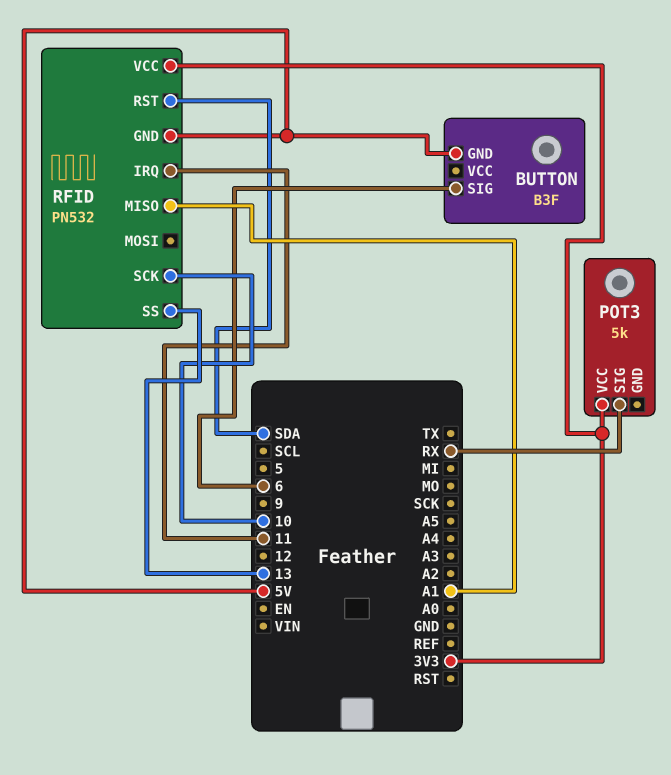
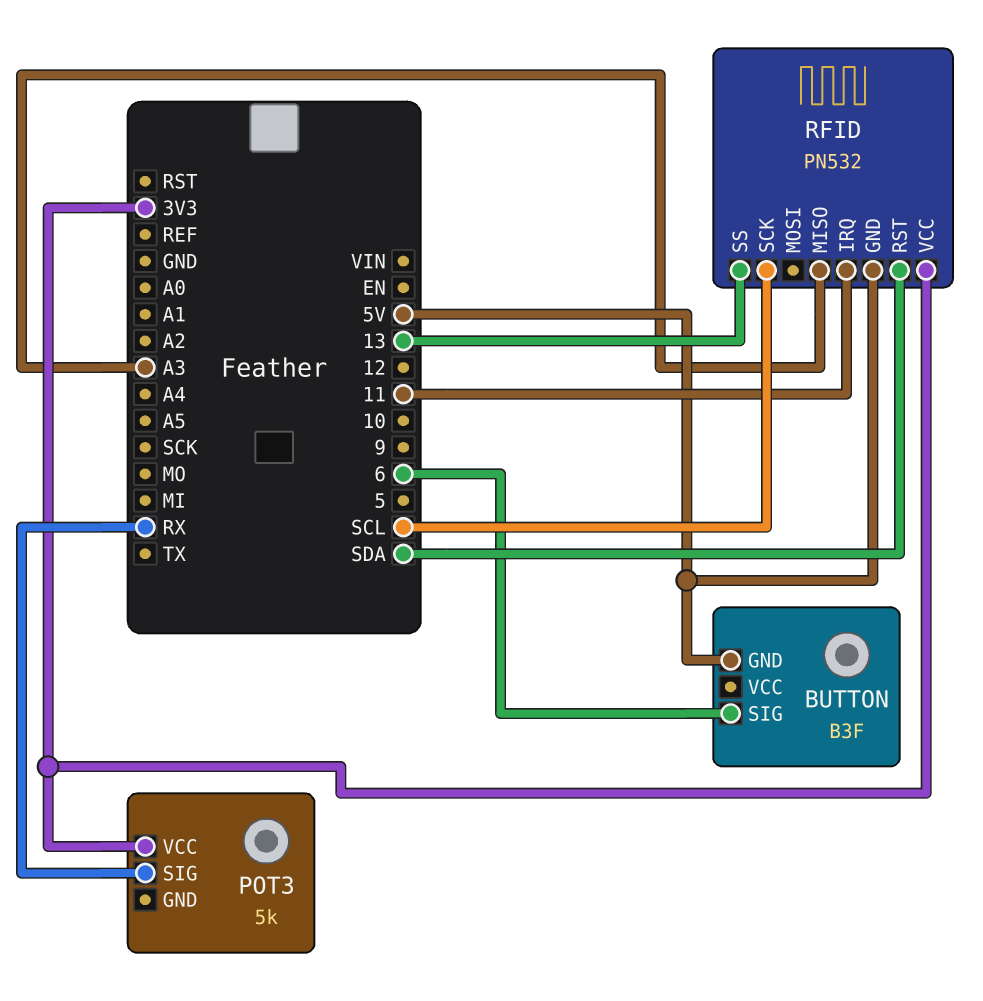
RFID pin MISO: A1 -> A3
RFID pin SCK: 10 -> SCL

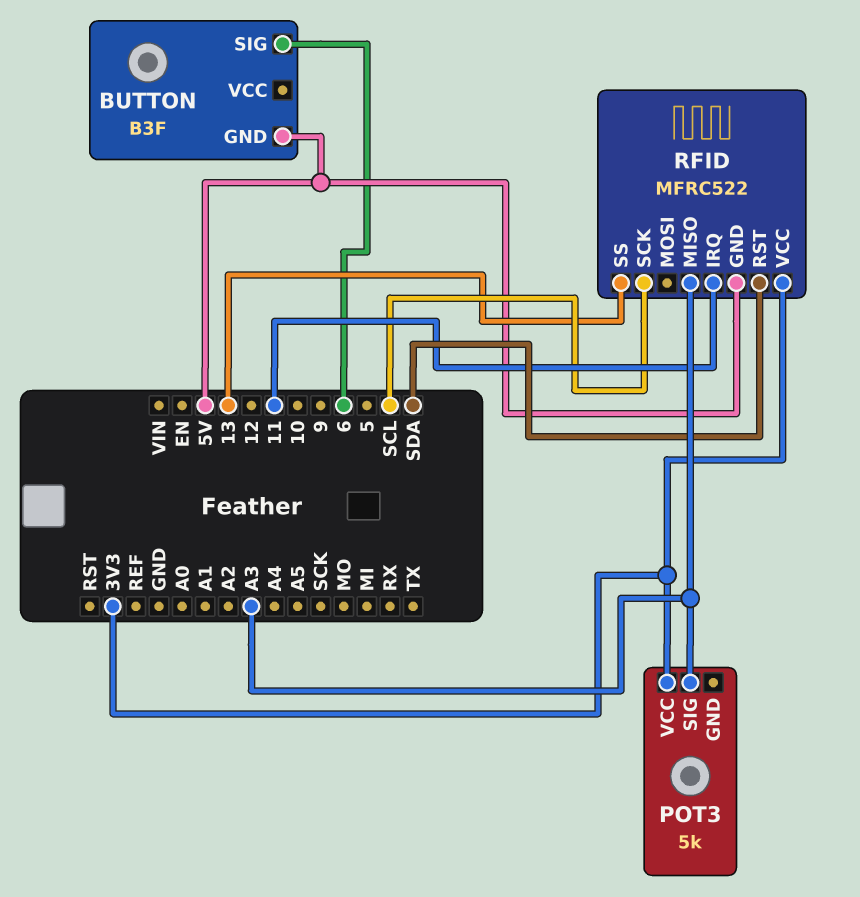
POT3 pin SIG: RX -> A3
RFID: PN532 -> MFRC522

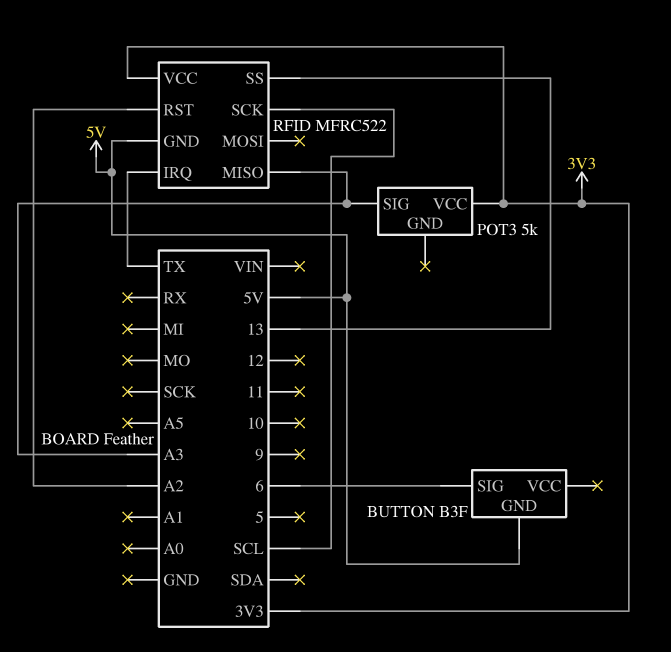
RFID pin IRQ: 11 -> TX
RFID pin RST: SDA -> A2

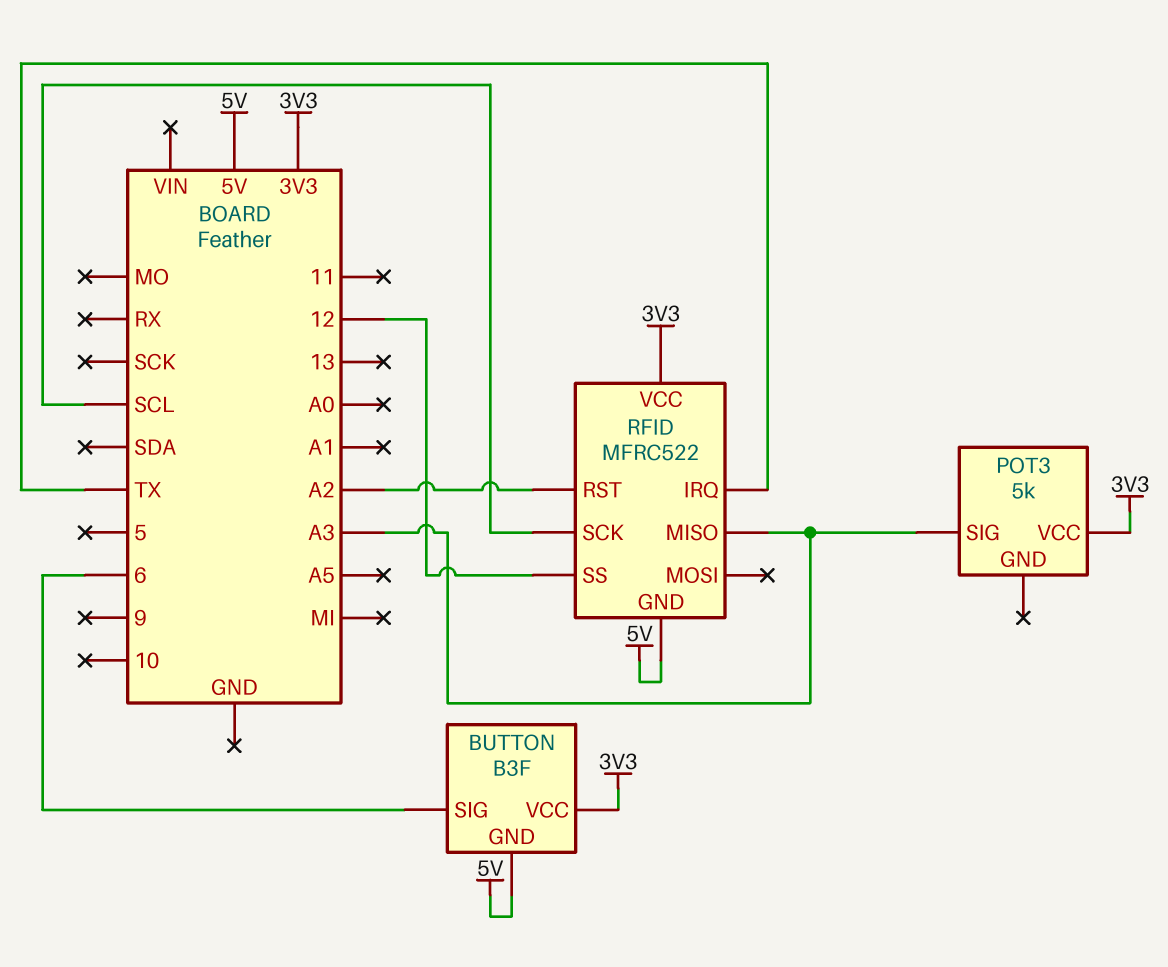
BUTTON pin VCC: none -> 3V3
RFID pin SS: 13 -> 12

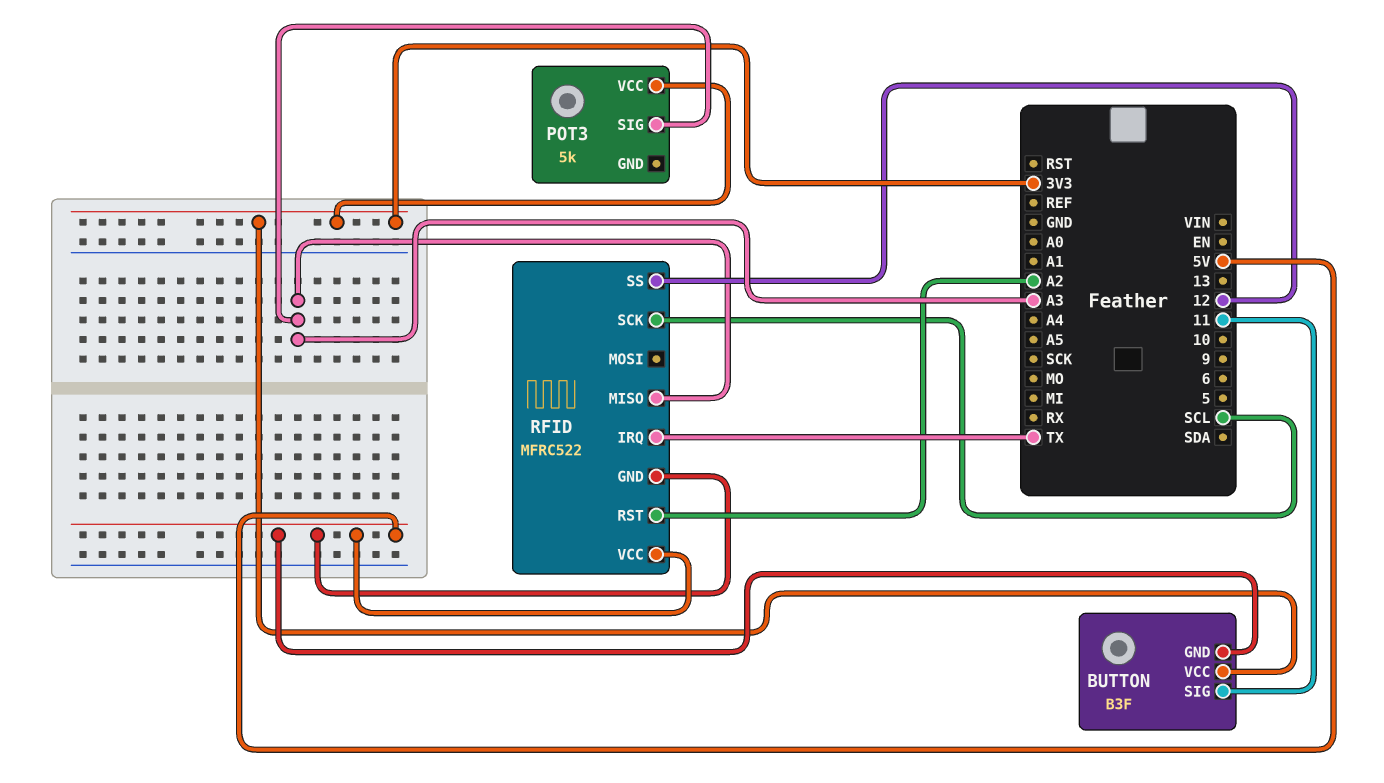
BUTTON pin SIG: 6 -> 11
RFID pin VCC: 3V3 -> 5V

